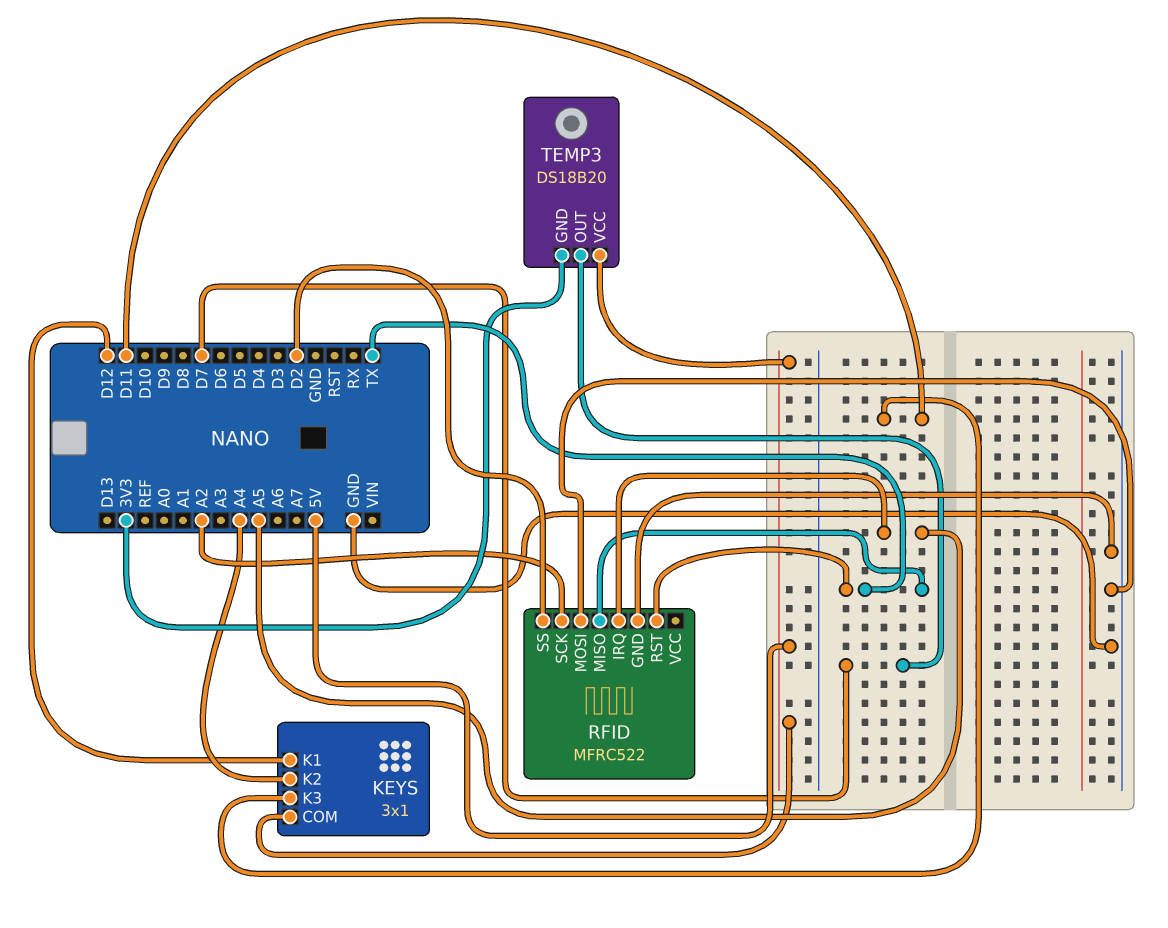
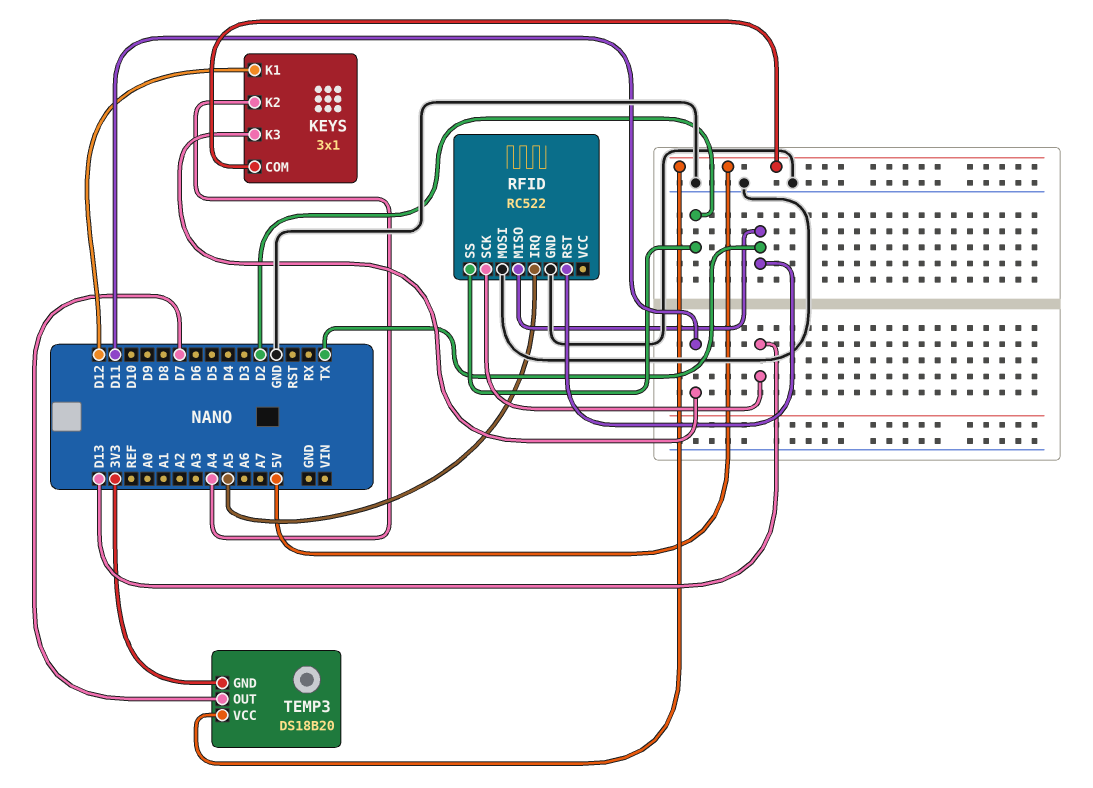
RFID: MFRC522 -> RC522
RFID pin SCK: A2 -> D13

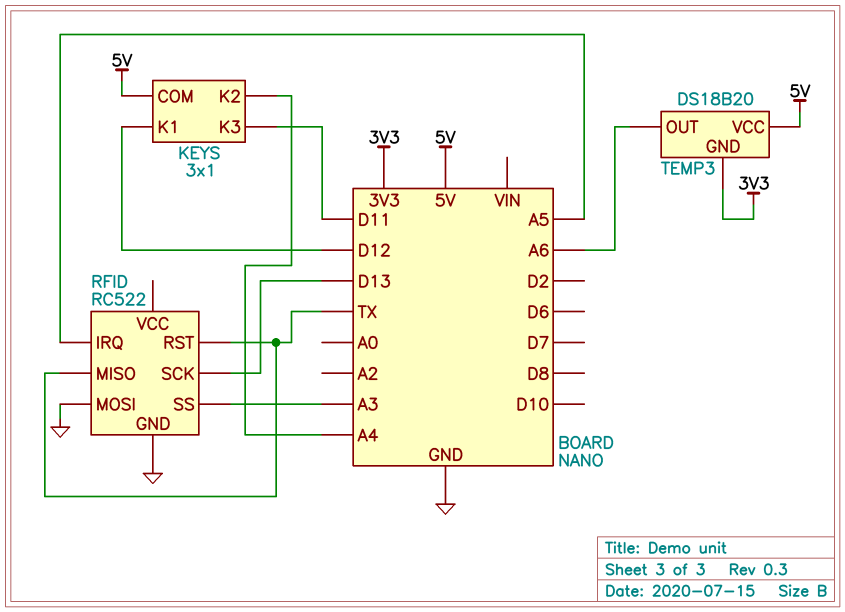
RFID pin SS: D2 -> A3
TEMP3 pin OUT: D7 -> A6

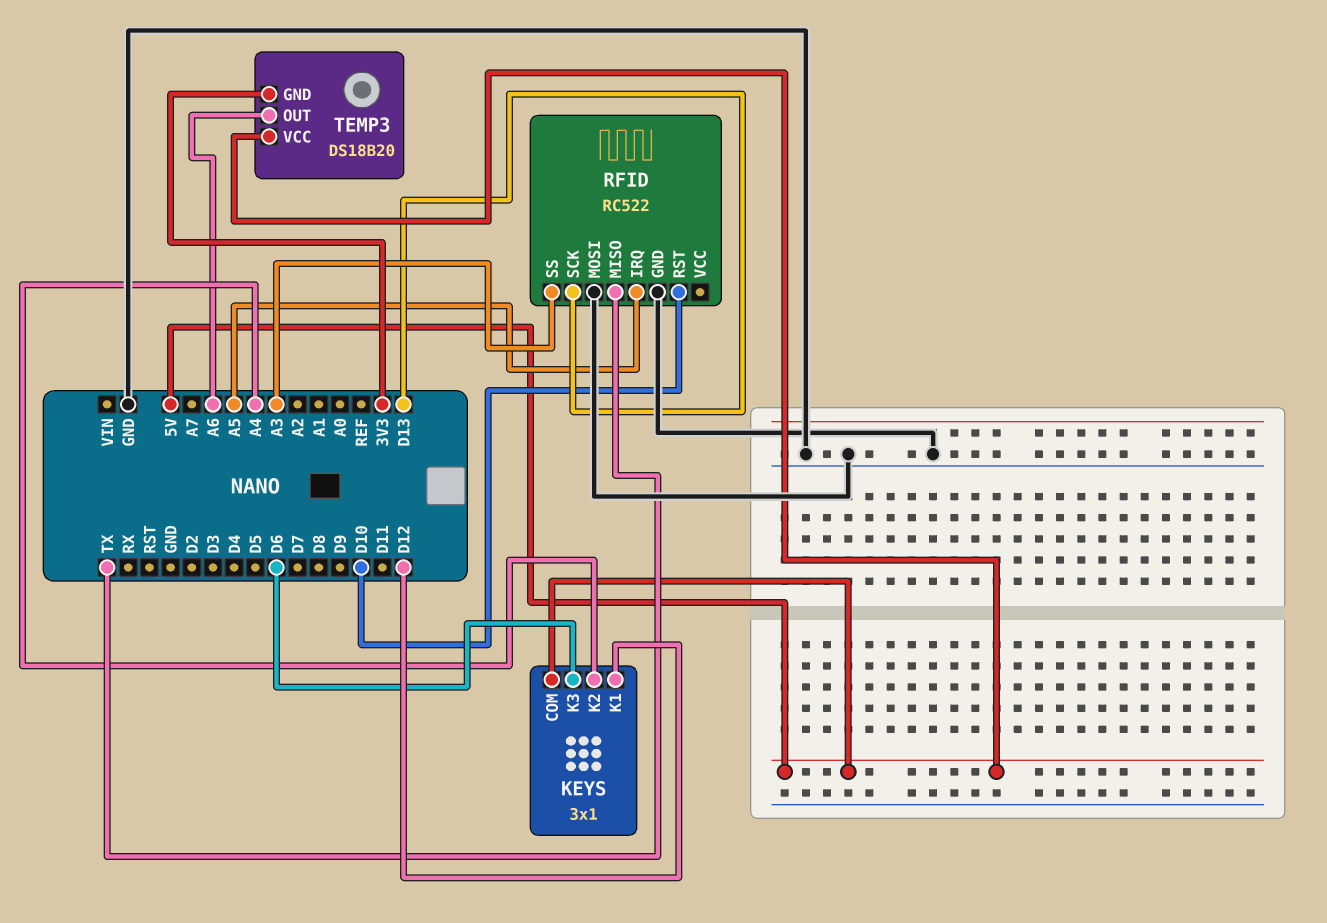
KEYS pin K3: D11 -> D6
RFID pin RST: TX -> D10

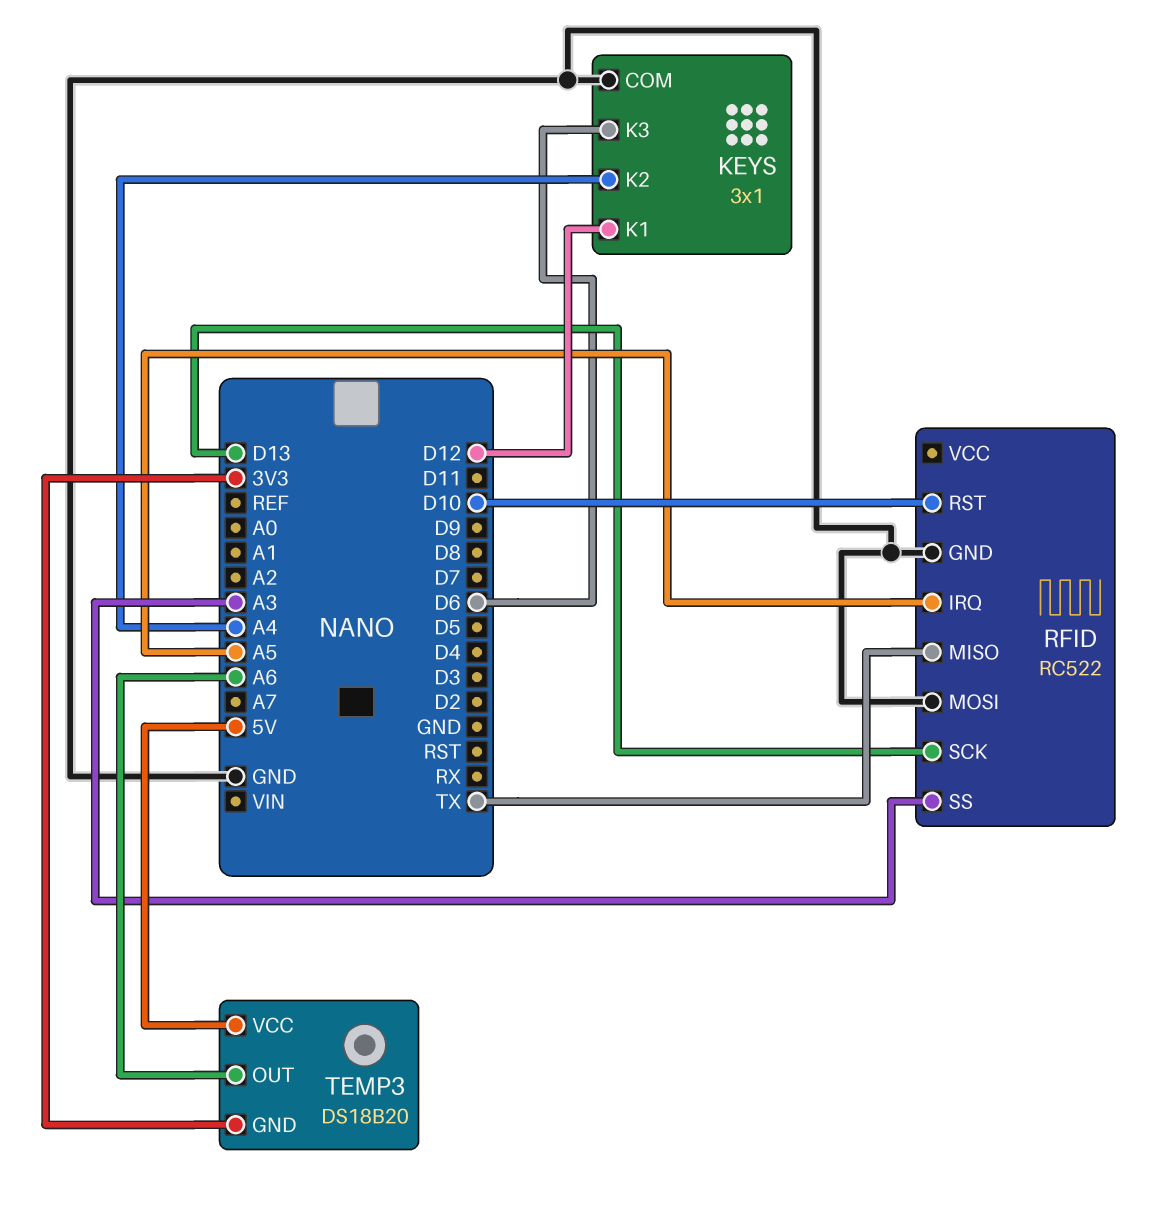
KEYS pin COM: 5V -> GND

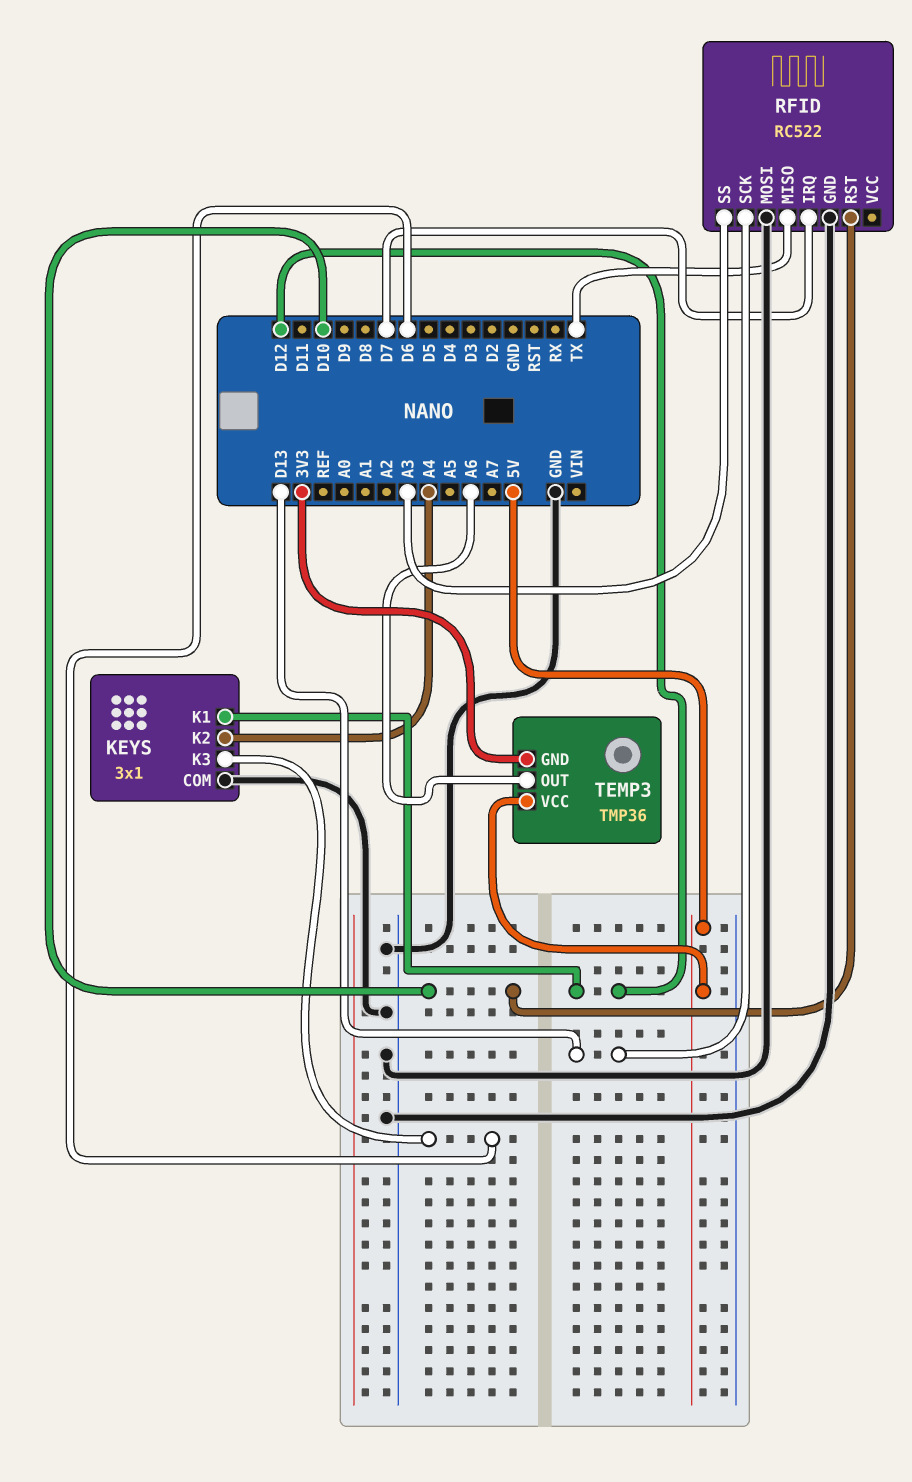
RFID pin IRQ: A5 -> D7
TEMP3: DS18B20 -> TMP36

